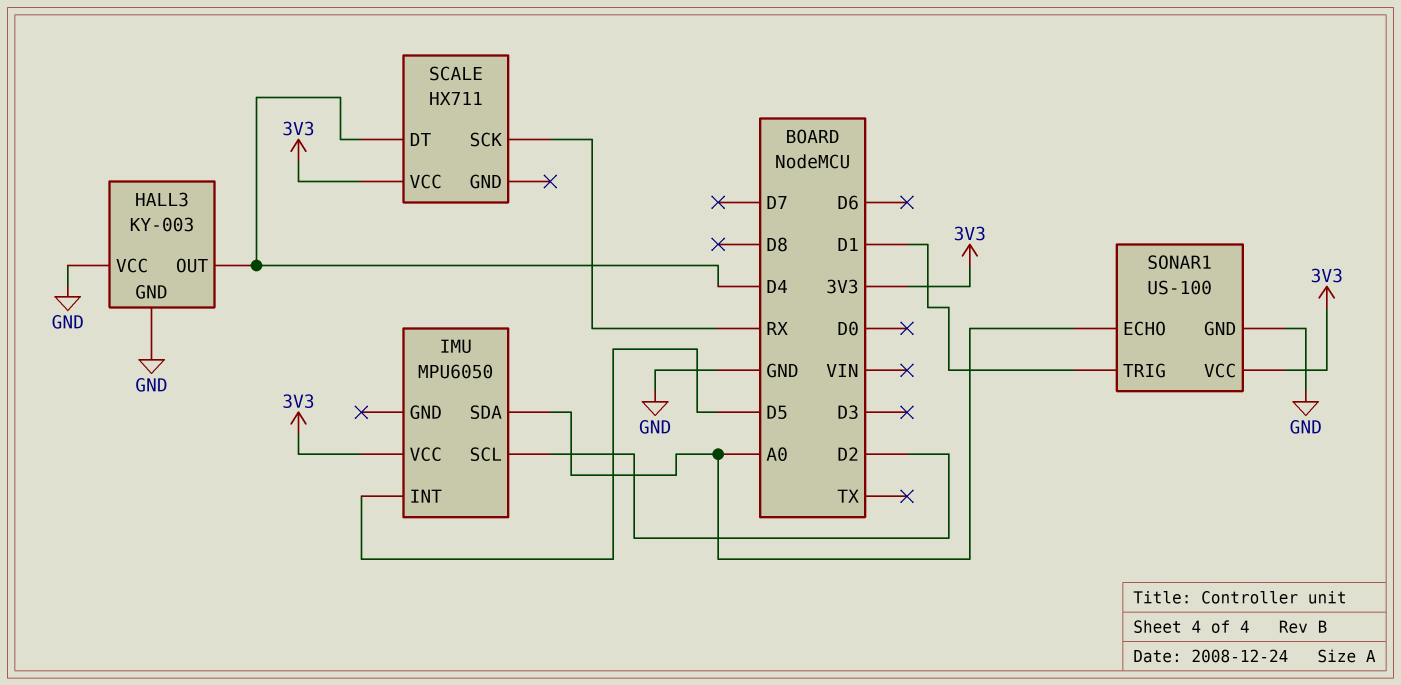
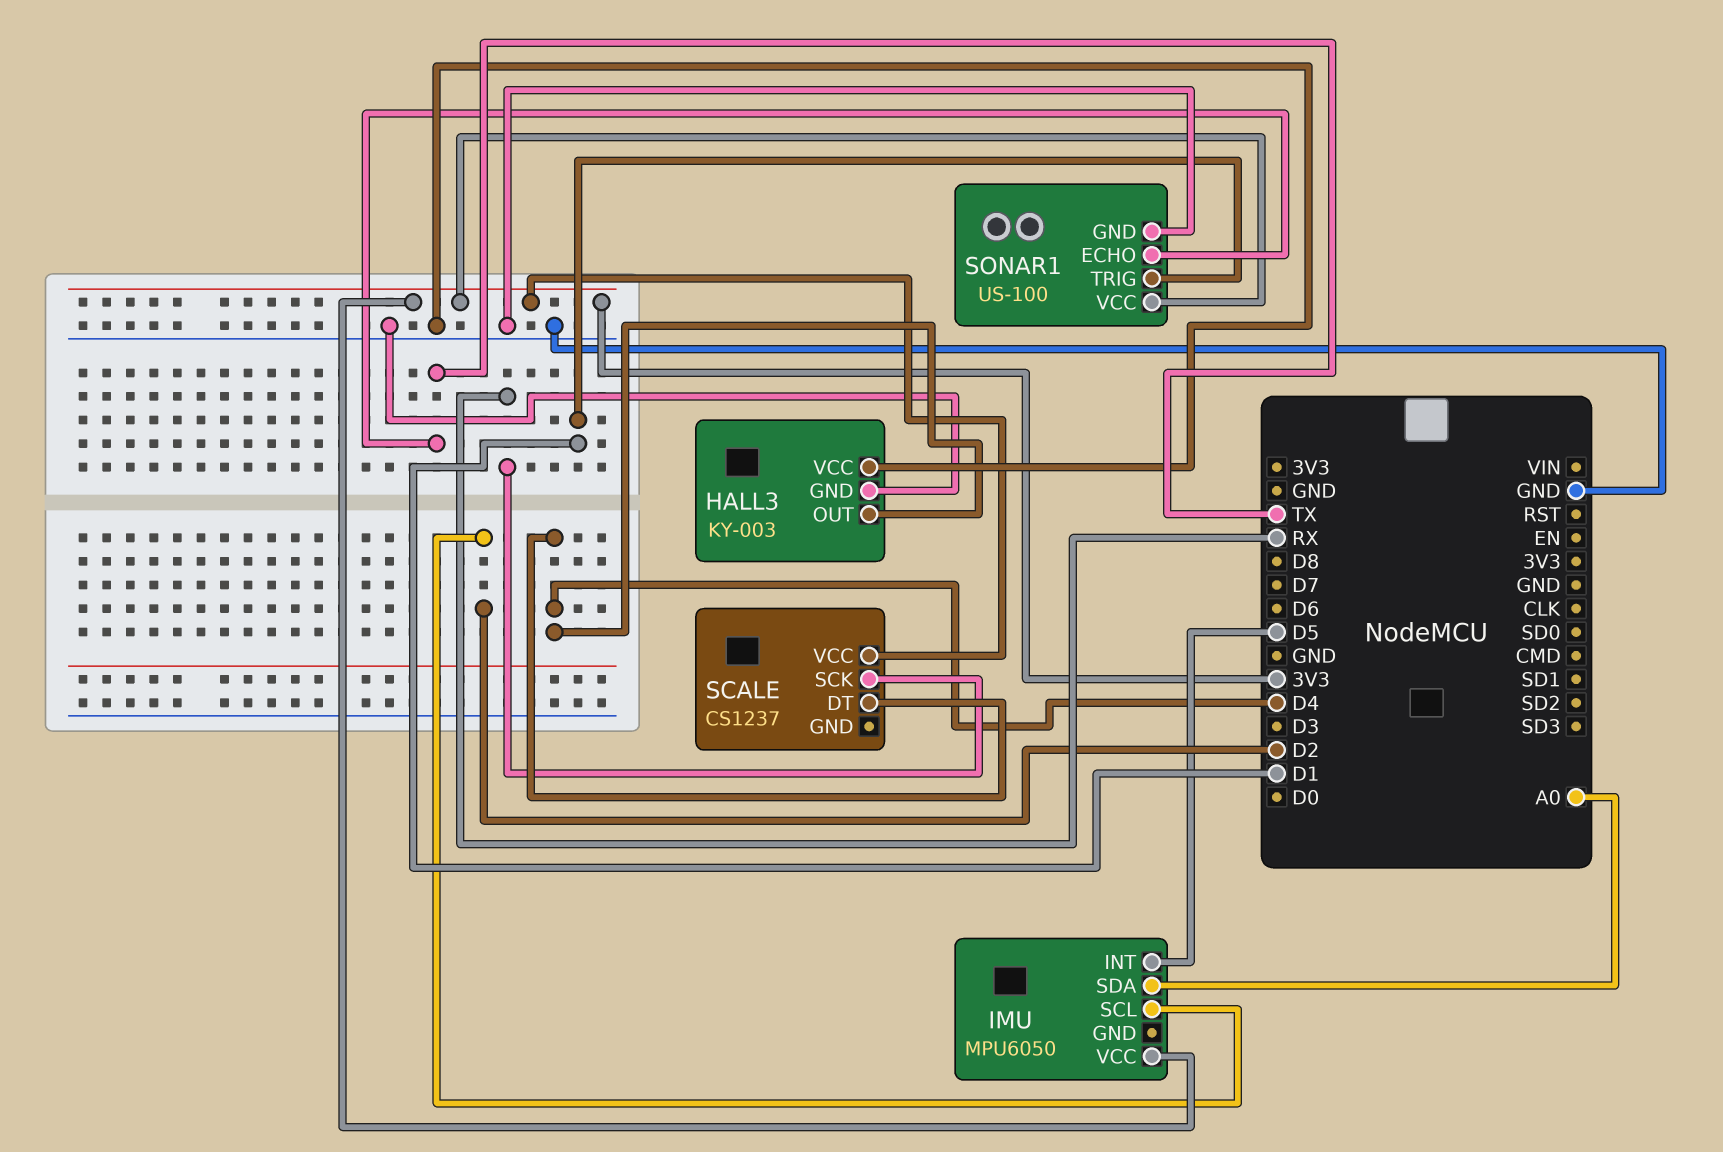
SCALE: HX711 -> CS1237
SONAR1 pin ECHO: A0 -> TX

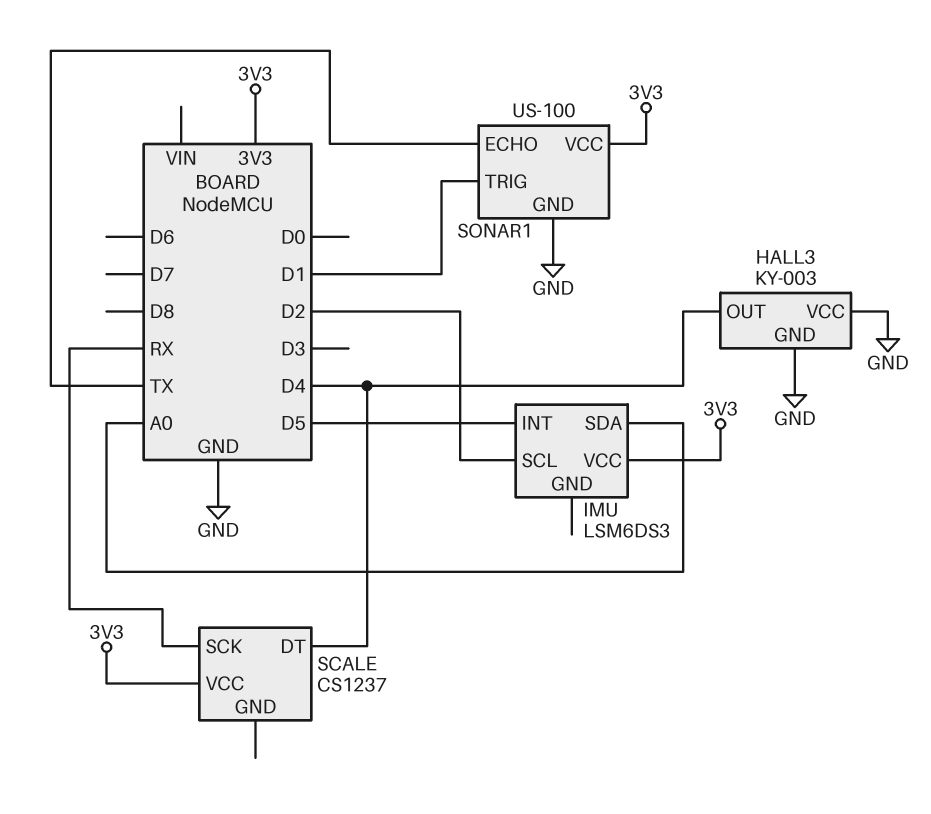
IMU: MPU6050 -> LSM6DS3

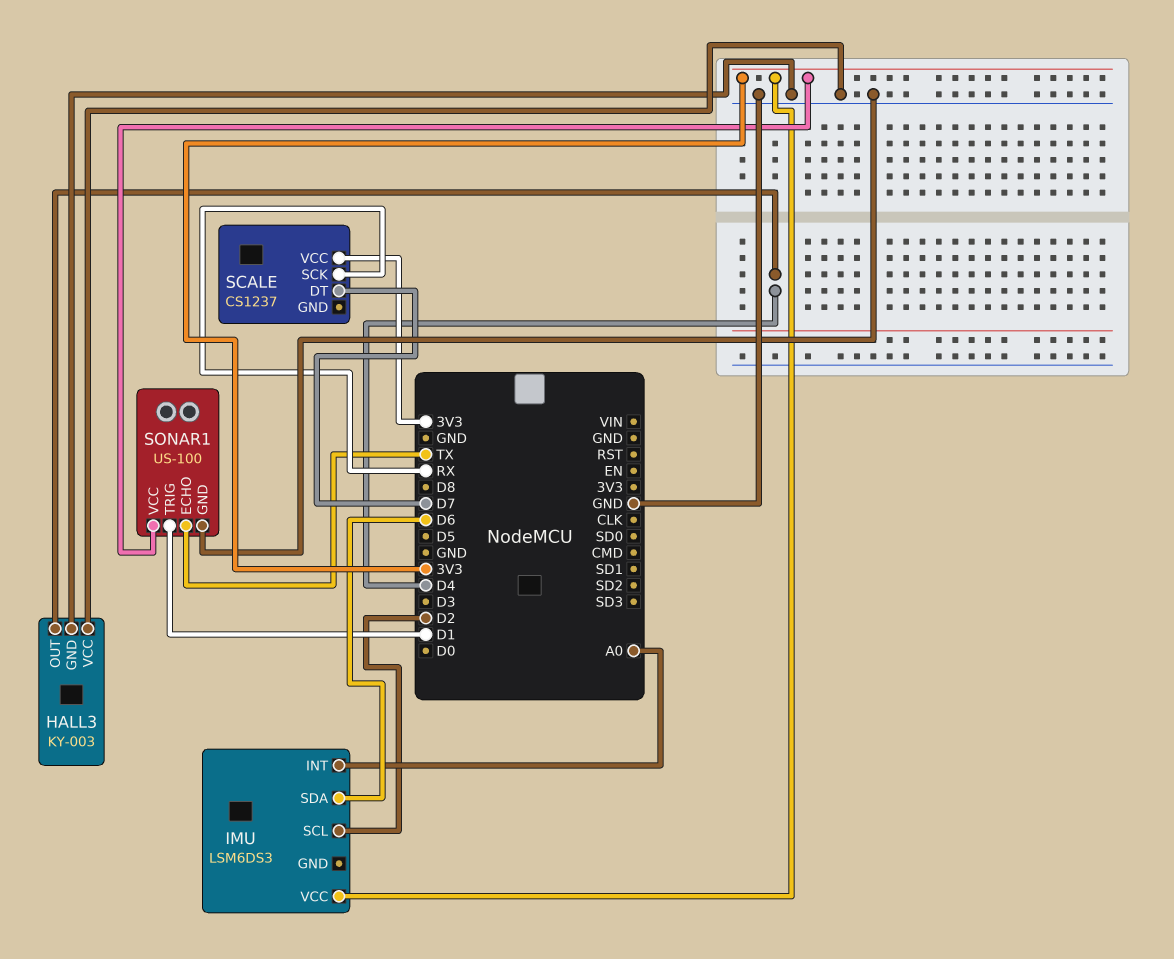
IMU pin INT: D5 -> A0
IMU pin SDA: A0 -> D6
SCALE pin DT: D4 -> D7

